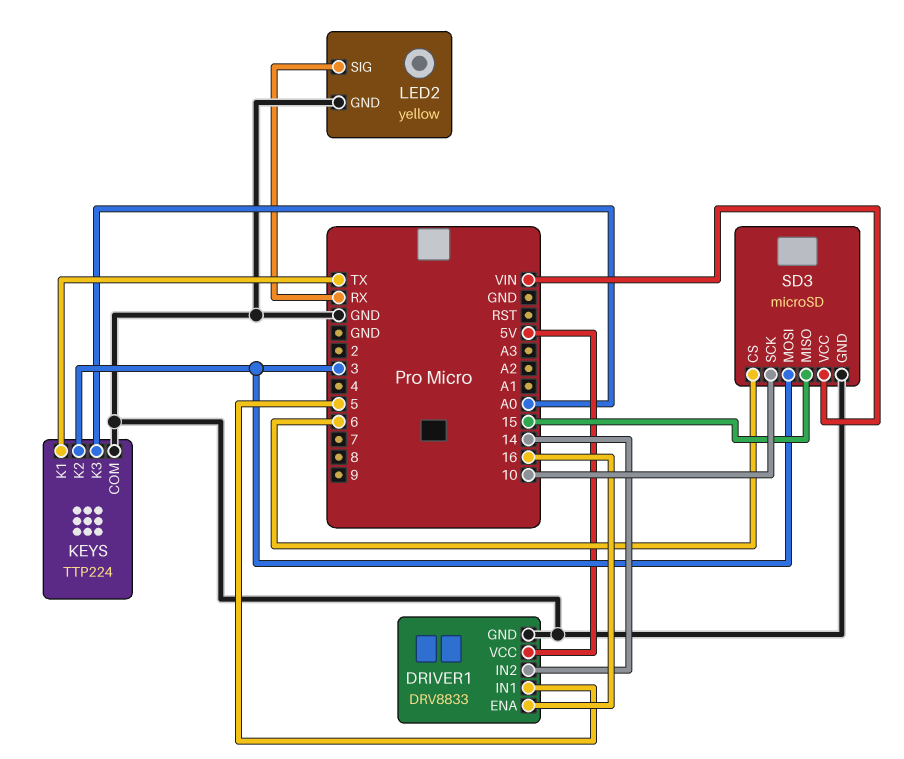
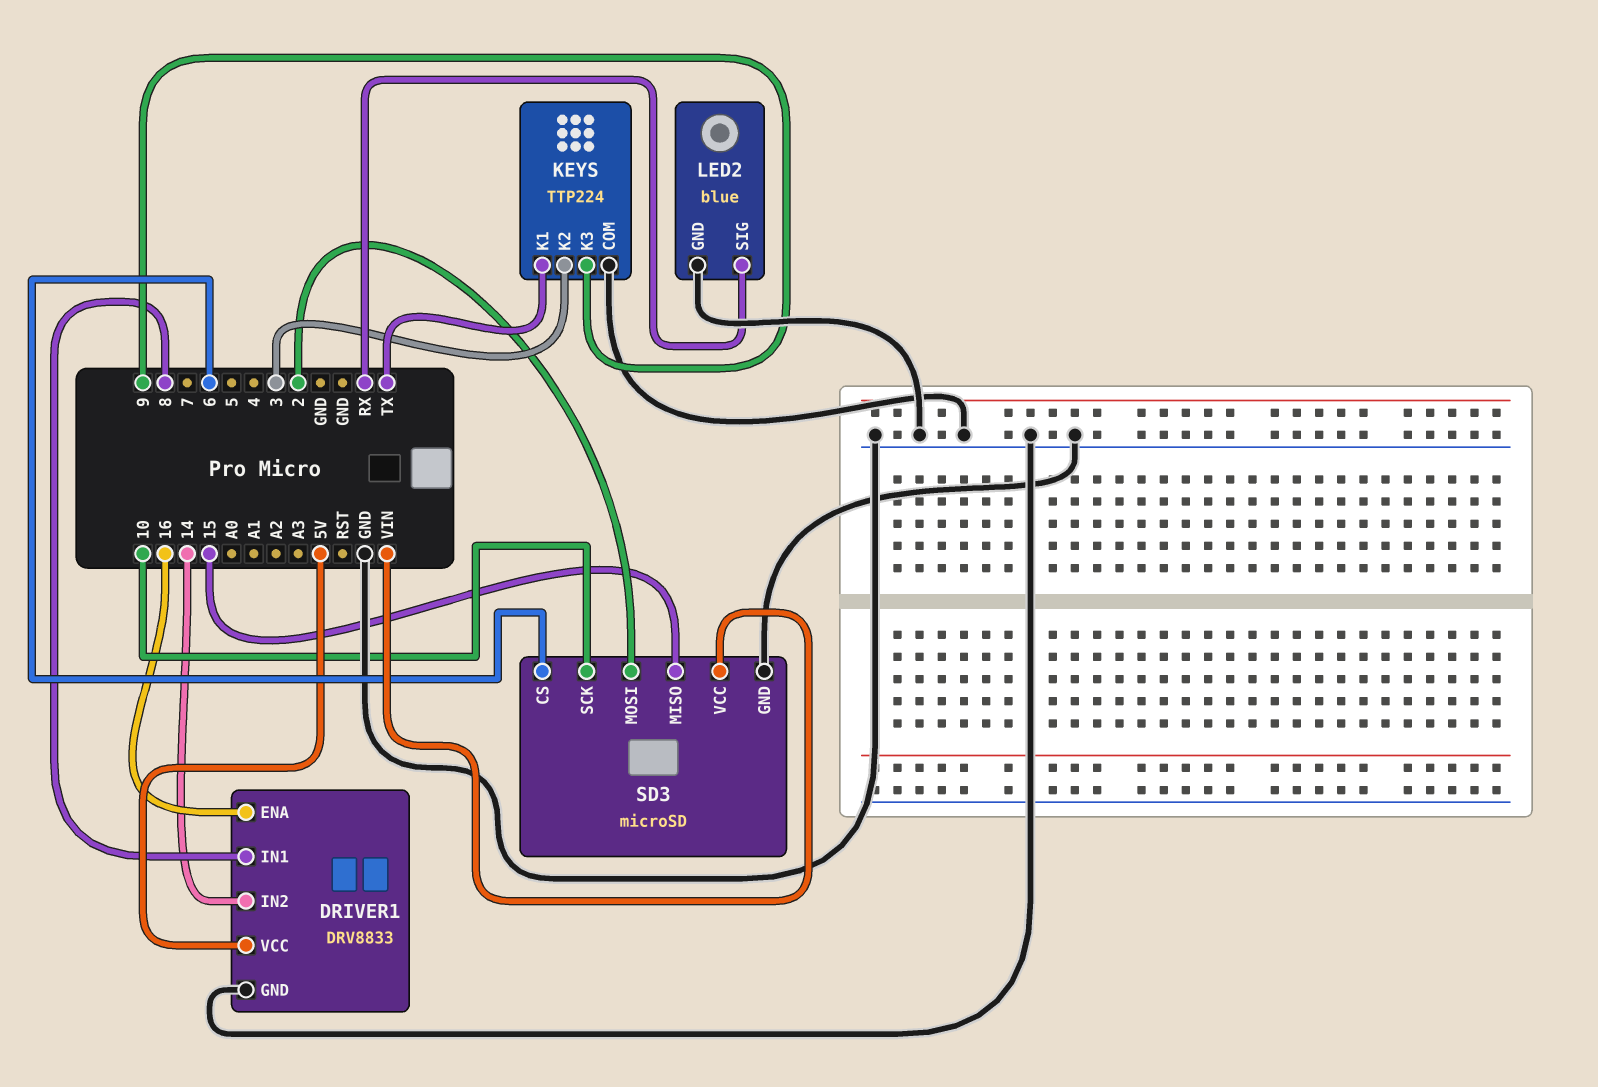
DRIVER1 pin IN1: 5 -> 8
KEYS pin K3: A0 -> 9
LED2: yellow -> blue
SD3 pin MOSI: 3 -> 2

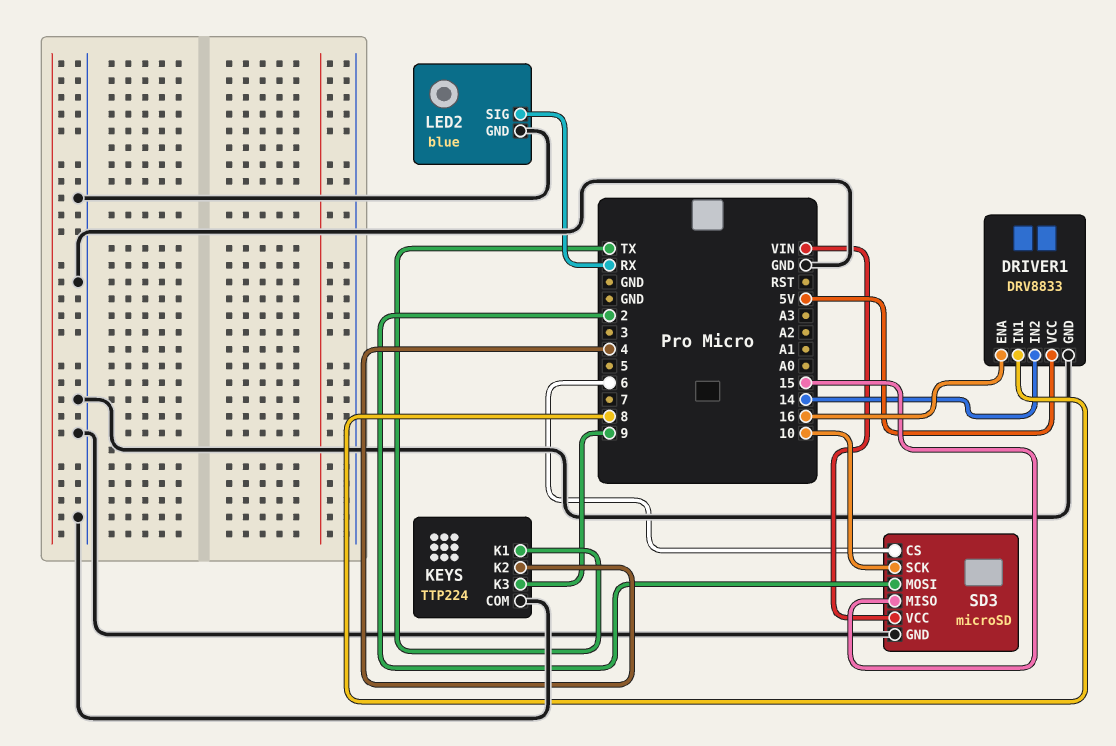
KEYS pin K2: 3 -> 4

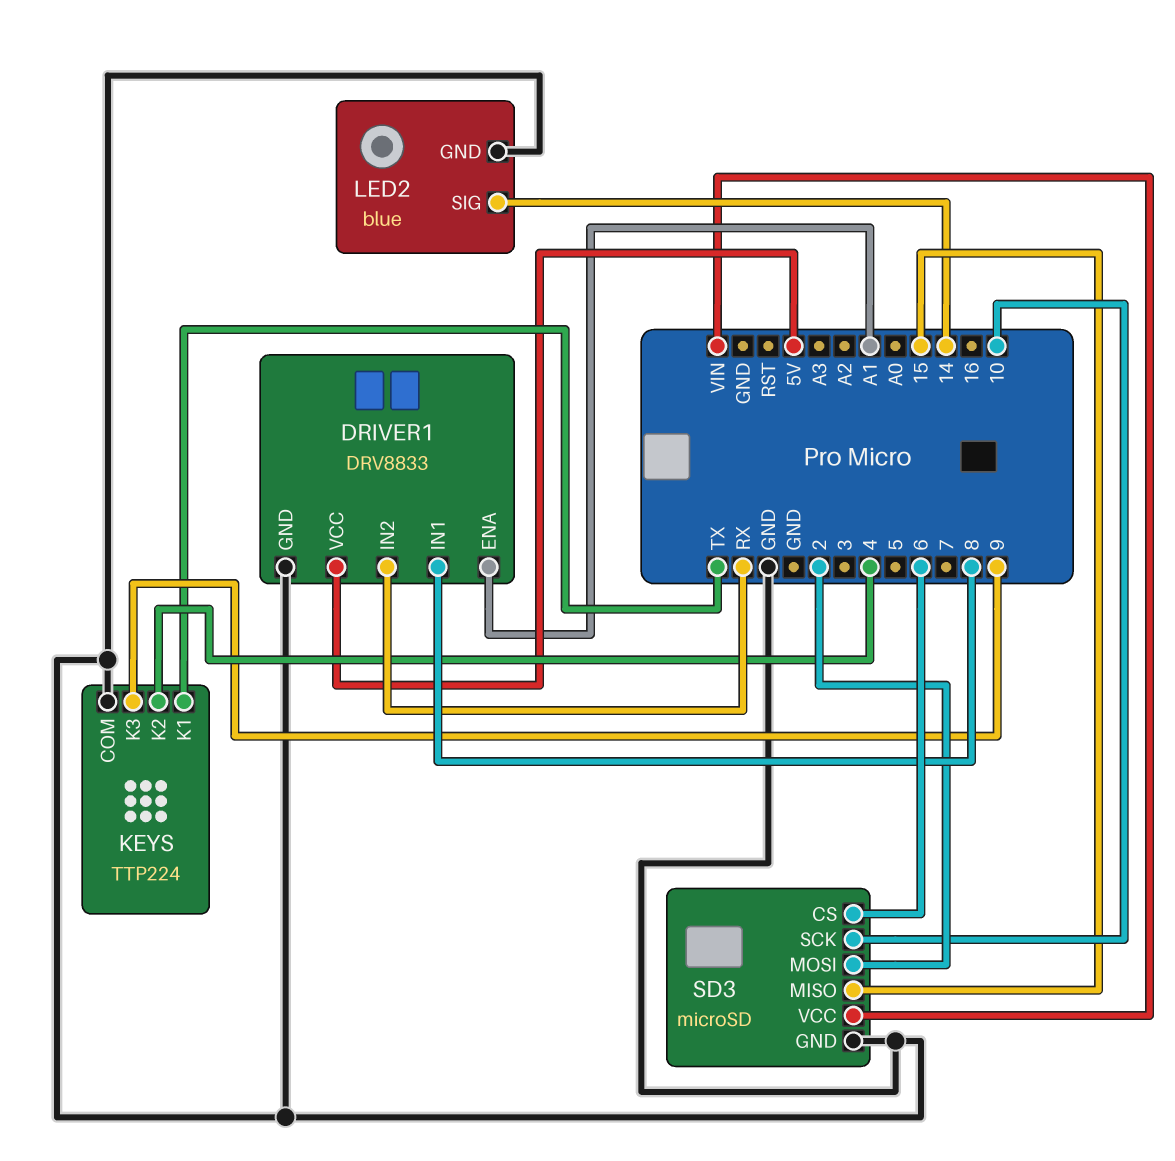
DRIVER1 pin ENA: 16 -> A1
DRIVER1 pin IN2: 14 -> RX
LED2 pin SIG: RX -> 14

